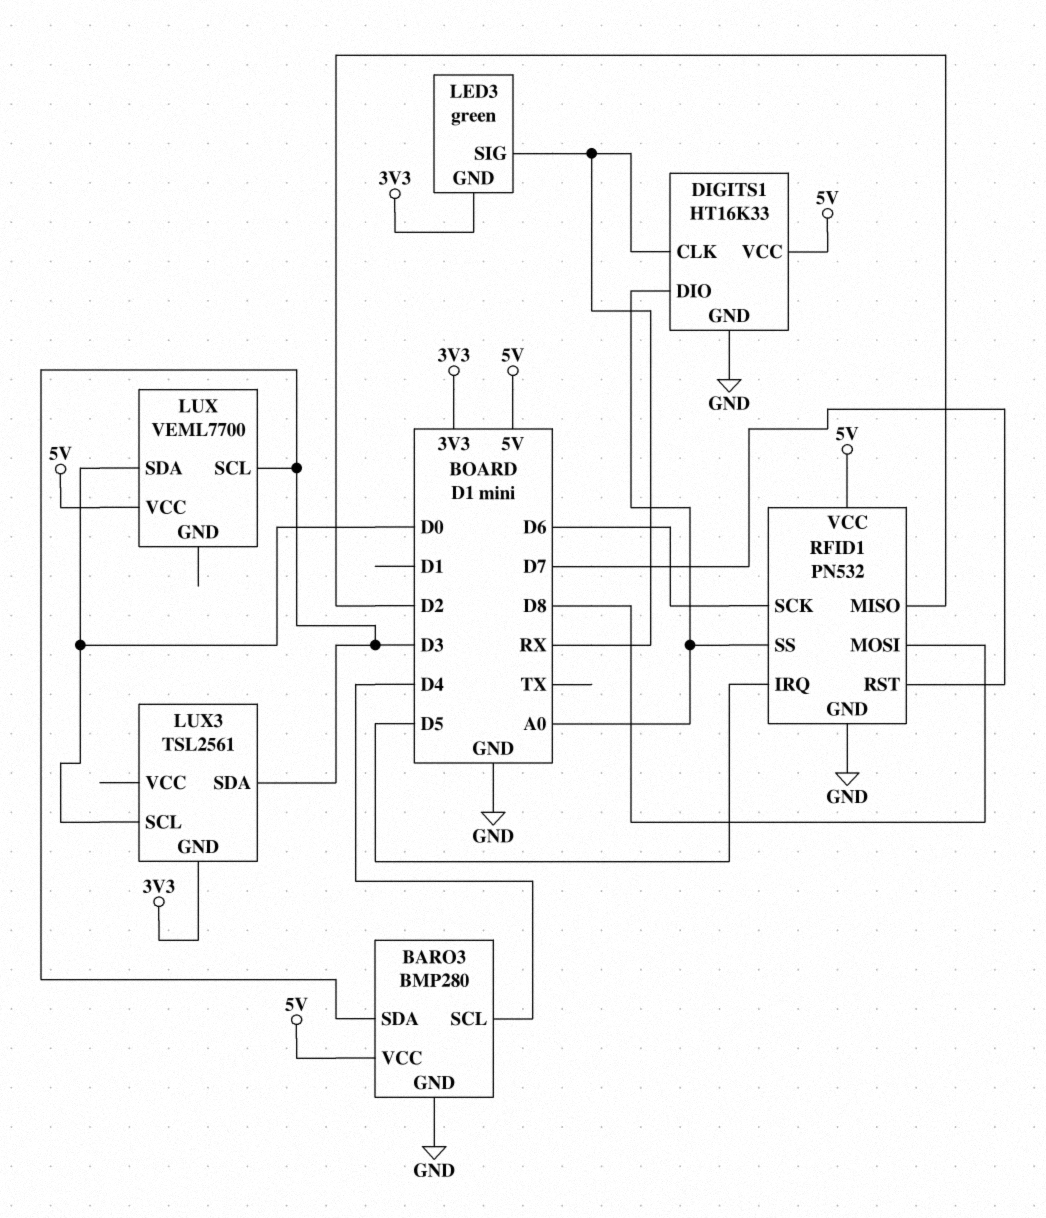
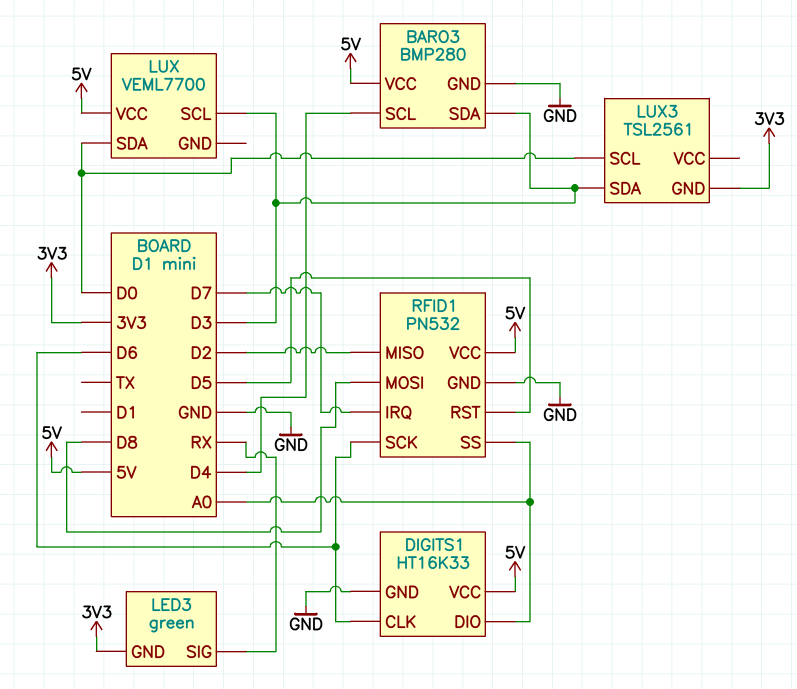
DIGITS1 pin CLK: RX -> D6
RFID1 pin IRQ: D5 -> D7
RFID1 pin RST: D7 -> D5

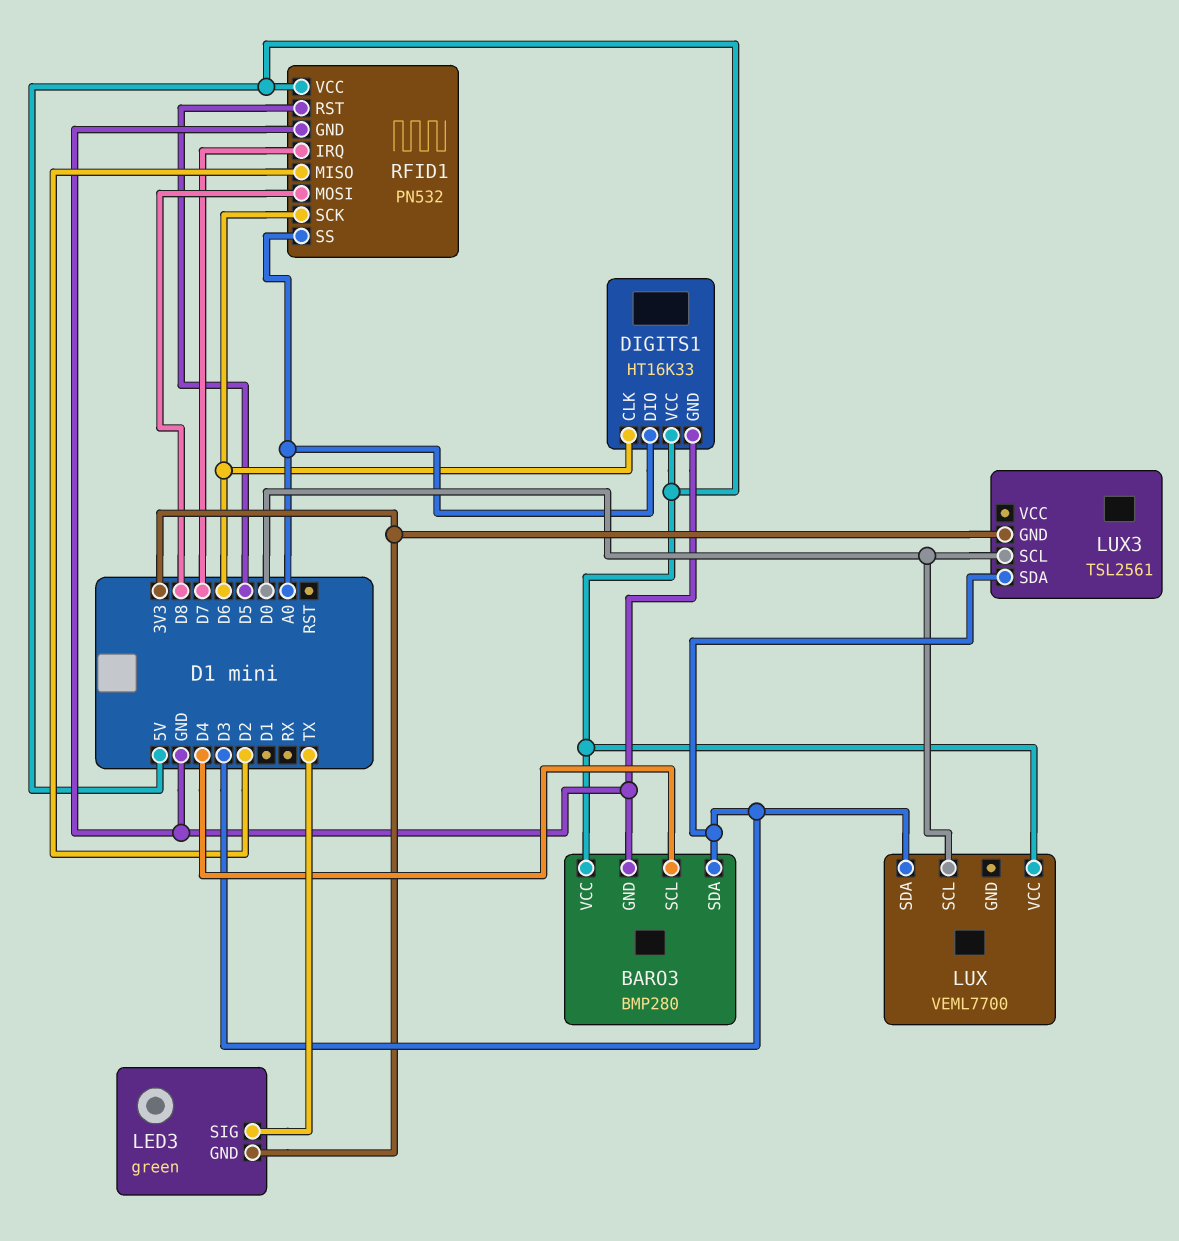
LED3 pin SIG: RX -> TX
LUX pin SCL: D3 -> D0
LUX pin SDA: D0 -> D3

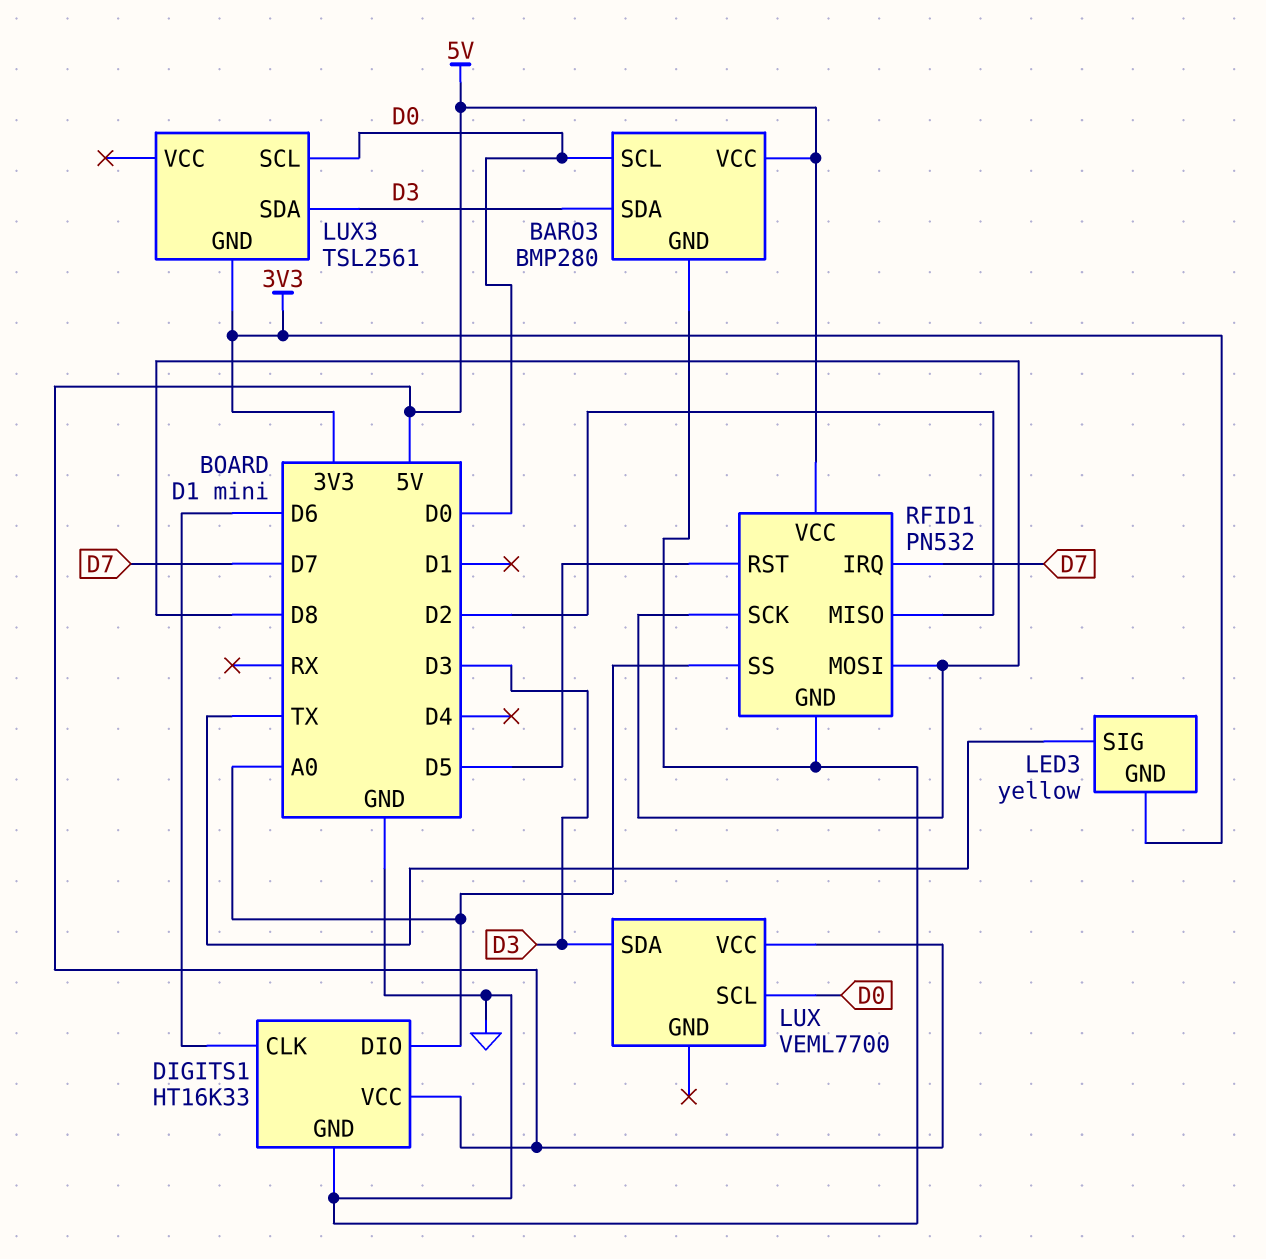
BARO3 pin SCL: D4 -> D0
LED3: green -> yellow
RFID1 pin SCK: D6 -> D8

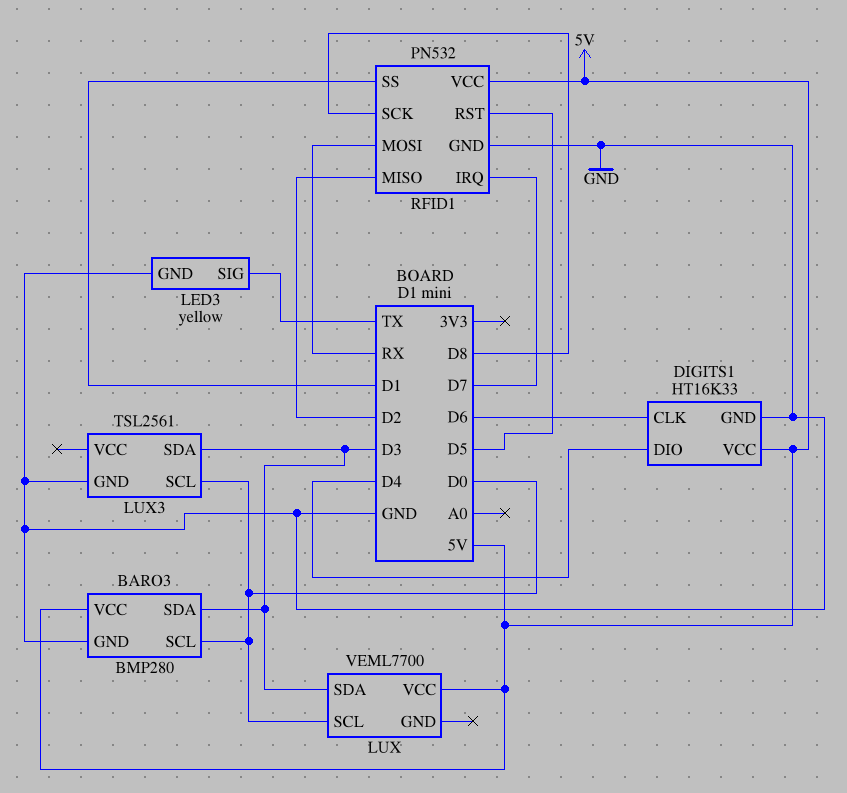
DIGITS1 pin DIO: A0 -> D4
LED3 pin GND: 3V3 -> GND
LUX3 pin GND: 3V3 -> GND
RFID1 pin MOSI: D8 -> RX
RFID1 pin SS: A0 -> D1

